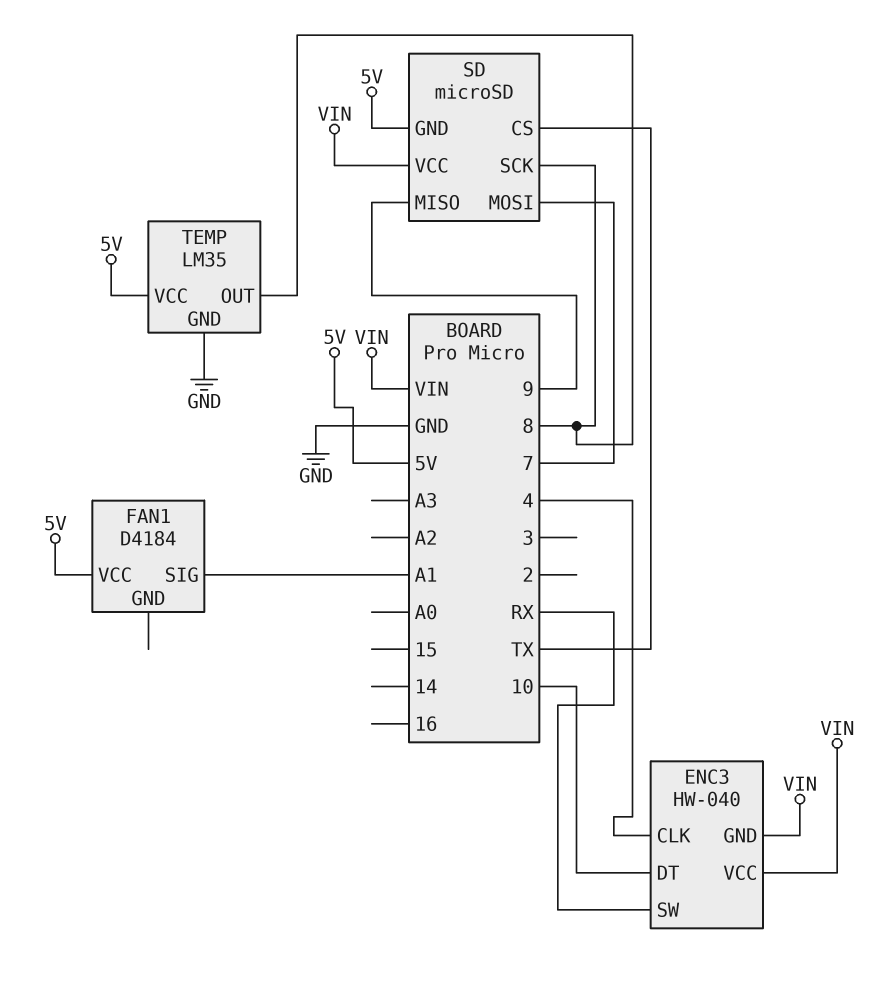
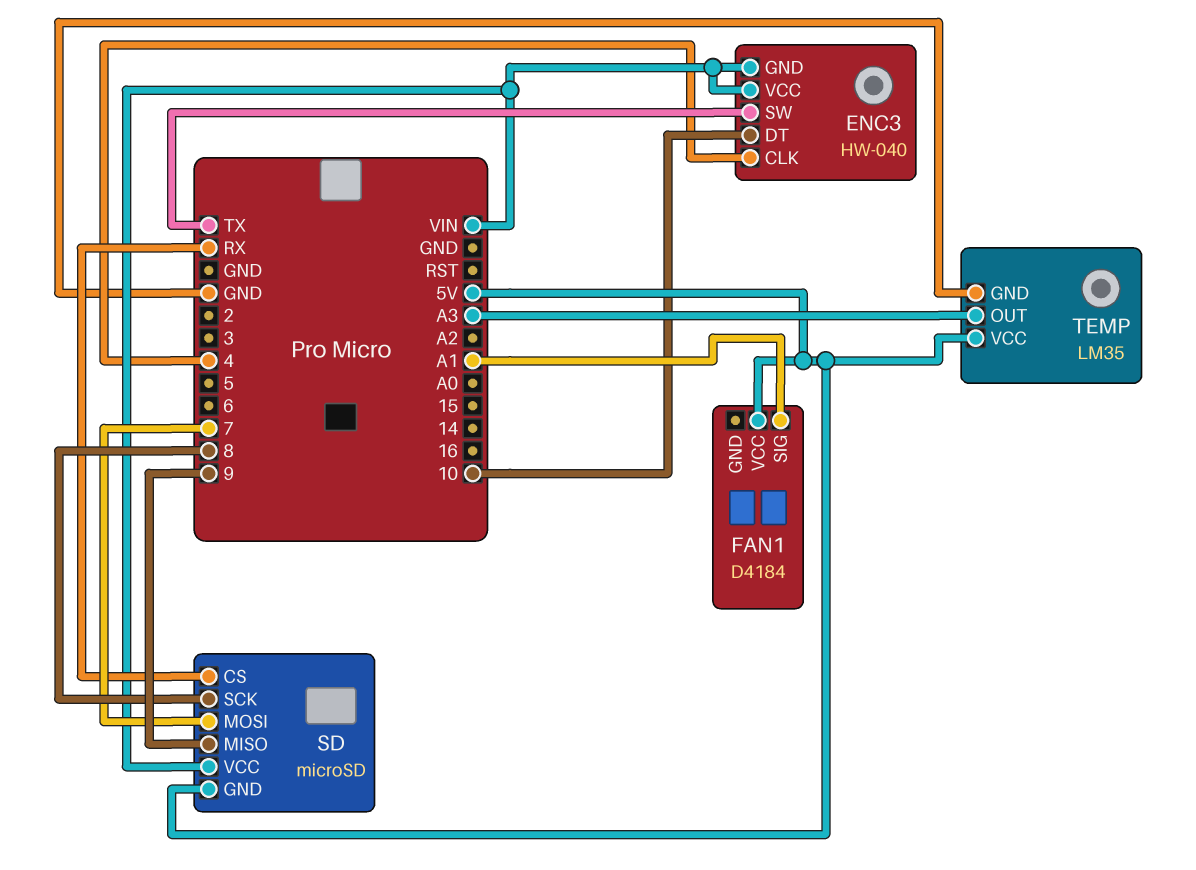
ENC3 pin SW: RX -> TX
SD pin CS: TX -> RX
TEMP pin OUT: 8 -> A3

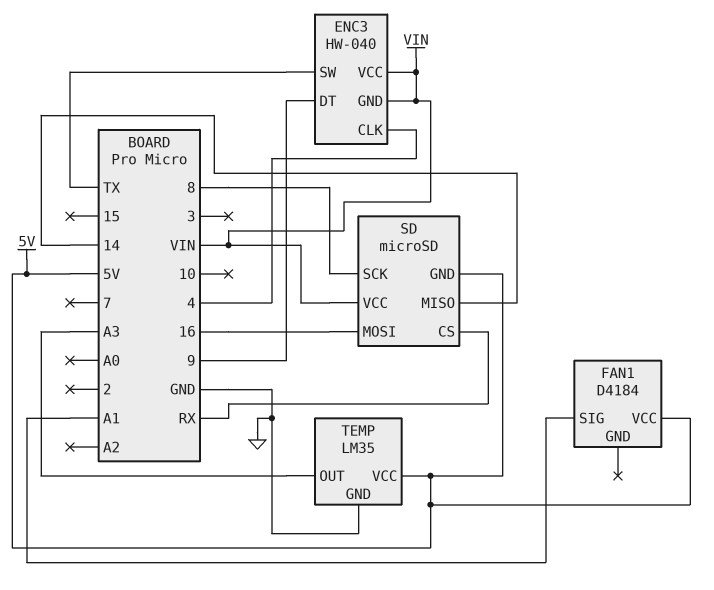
ENC3 pin DT: 10 -> 9
SD pin MISO: 9 -> 14
SD pin MOSI: 7 -> 16

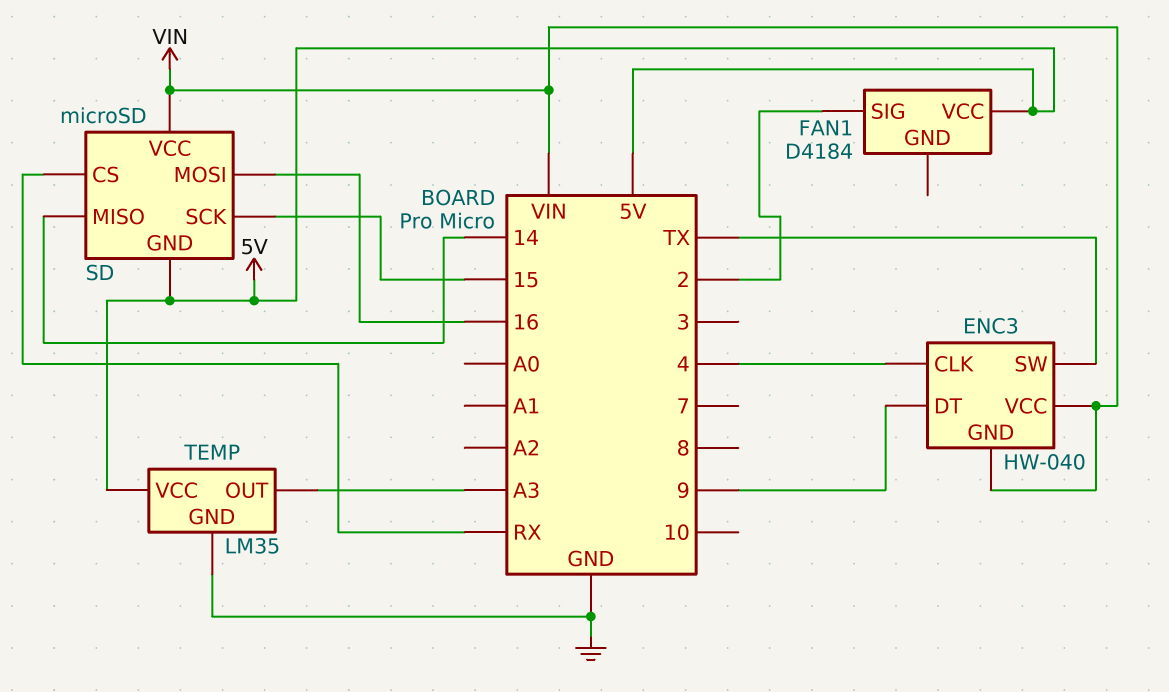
FAN1 pin SIG: A1 -> 2
SD pin SCK: 8 -> 15

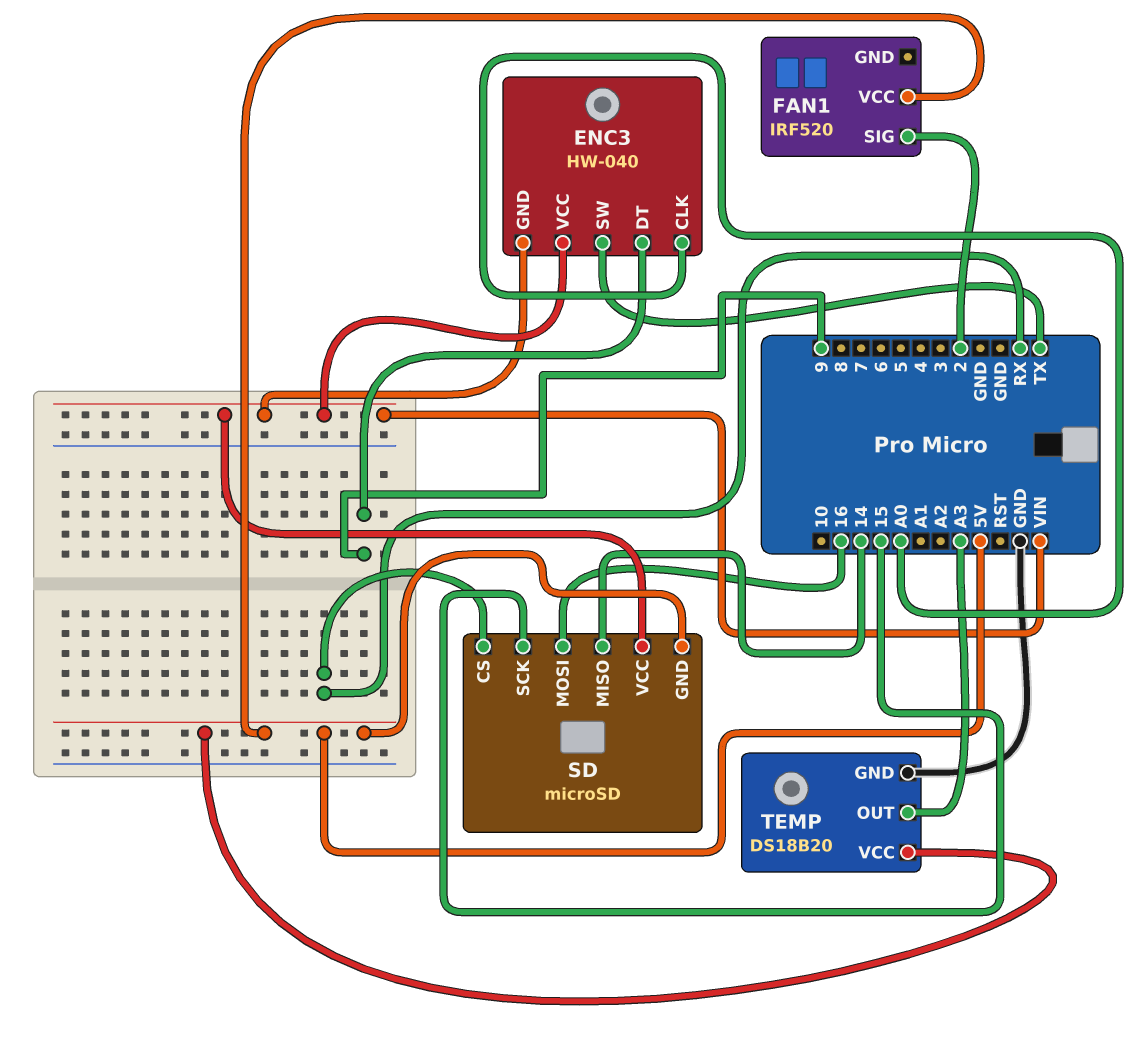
ENC3 pin CLK: 4 -> A0
FAN1: D4184 -> IRF520
TEMP: LM35 -> DS18B20

